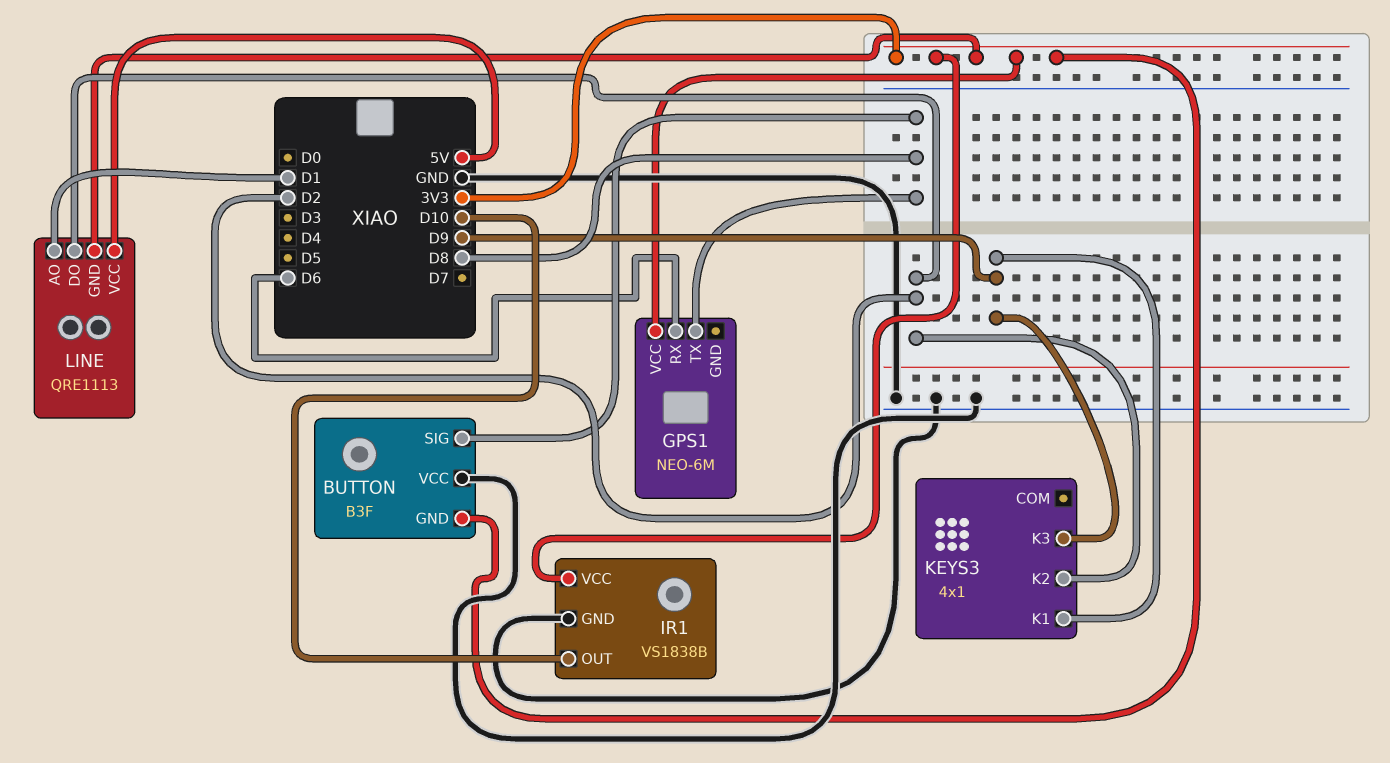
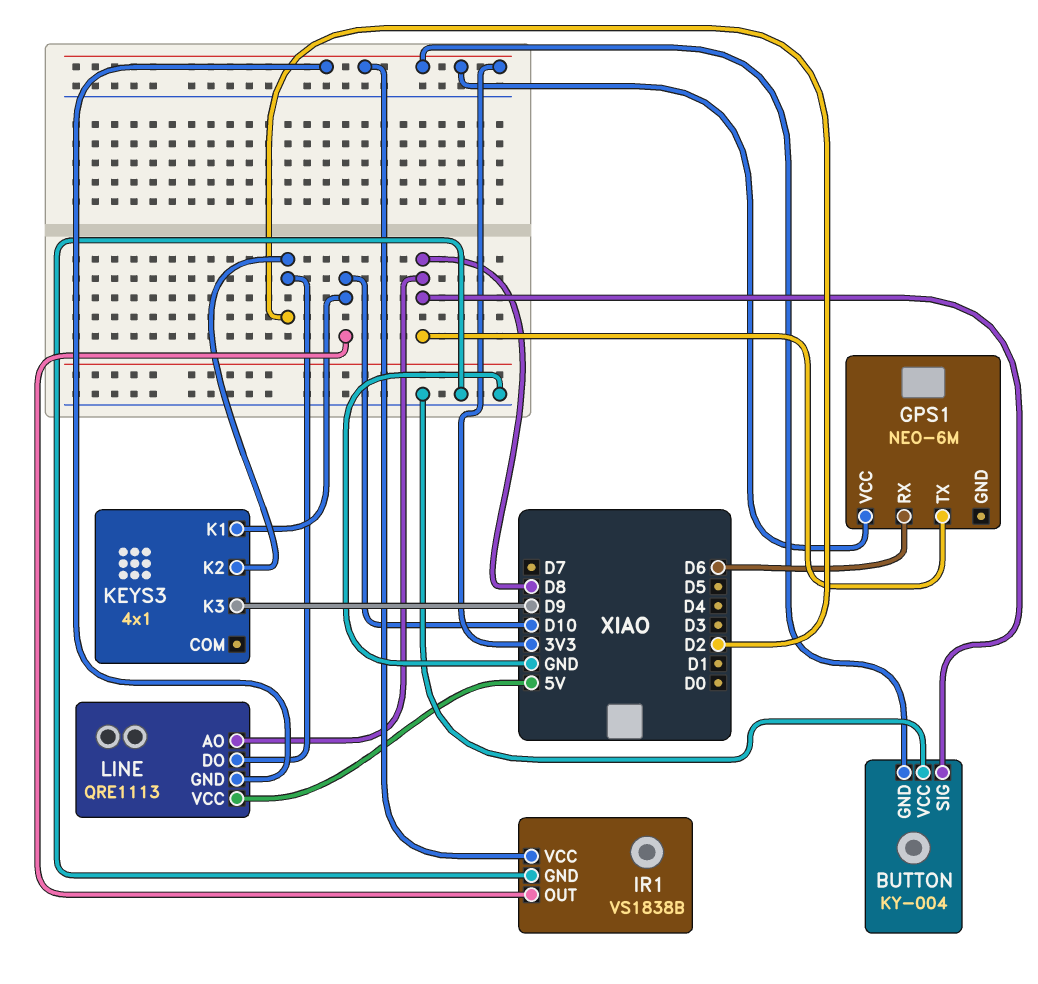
BUTTON: B3F -> KY-004
KEYS3 pin K1: D9 -> D10
LINE pin AO: D1 -> D8

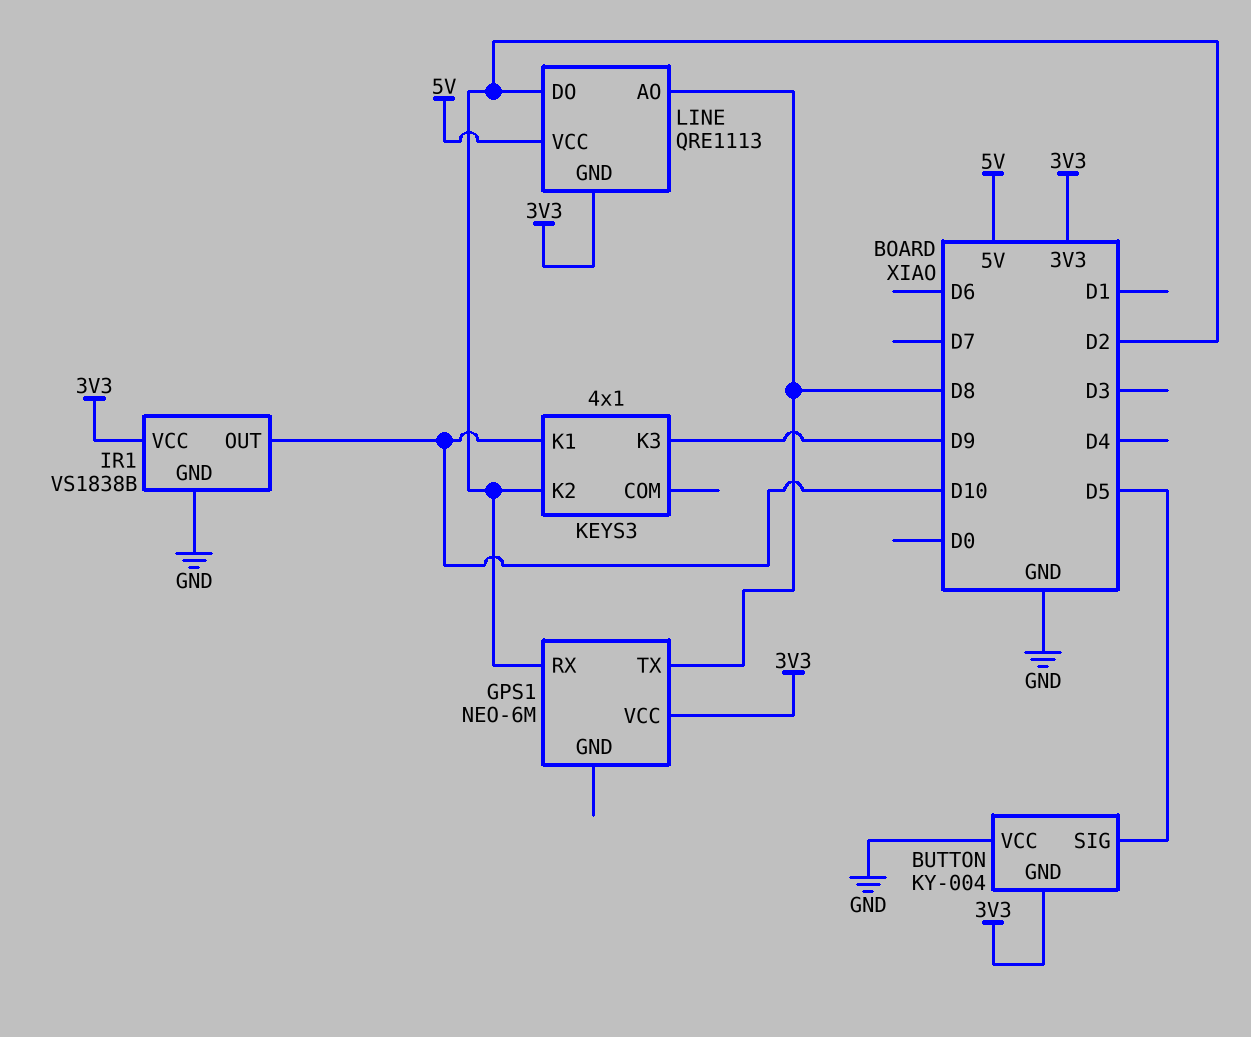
BUTTON pin SIG: D8 -> D5
GPS1 pin RX: D6 -> D2

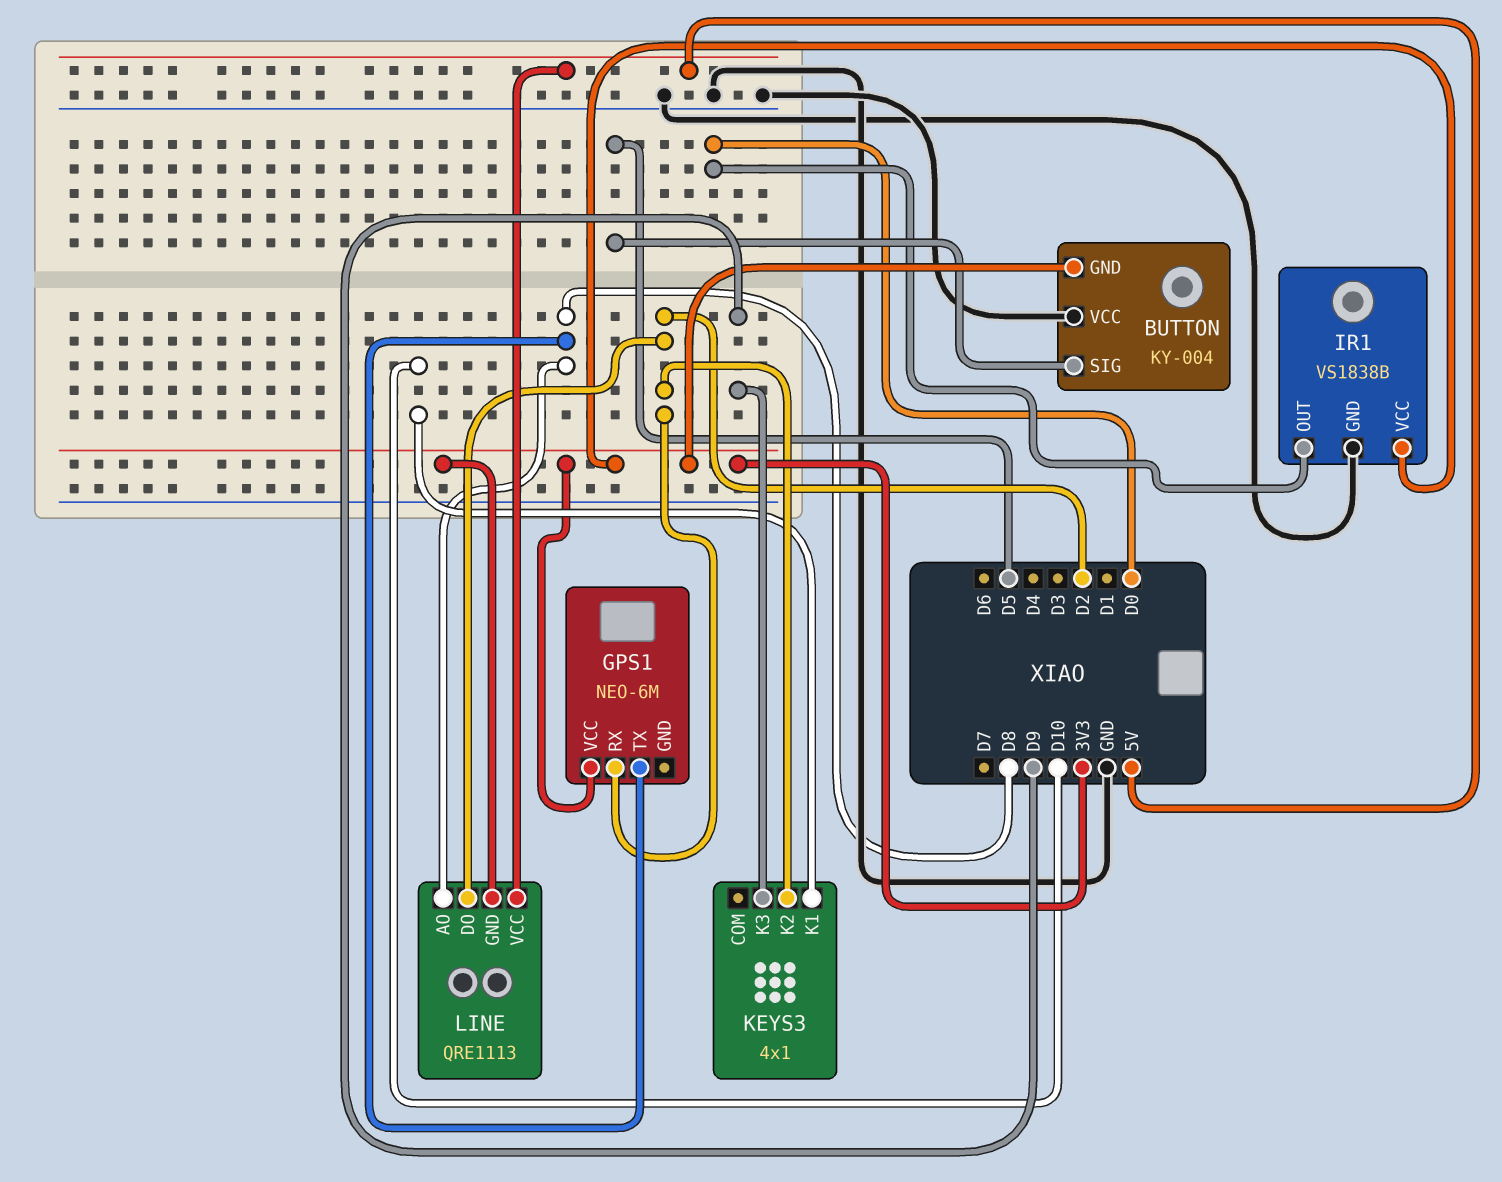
IR1 pin OUT: D10 -> D0

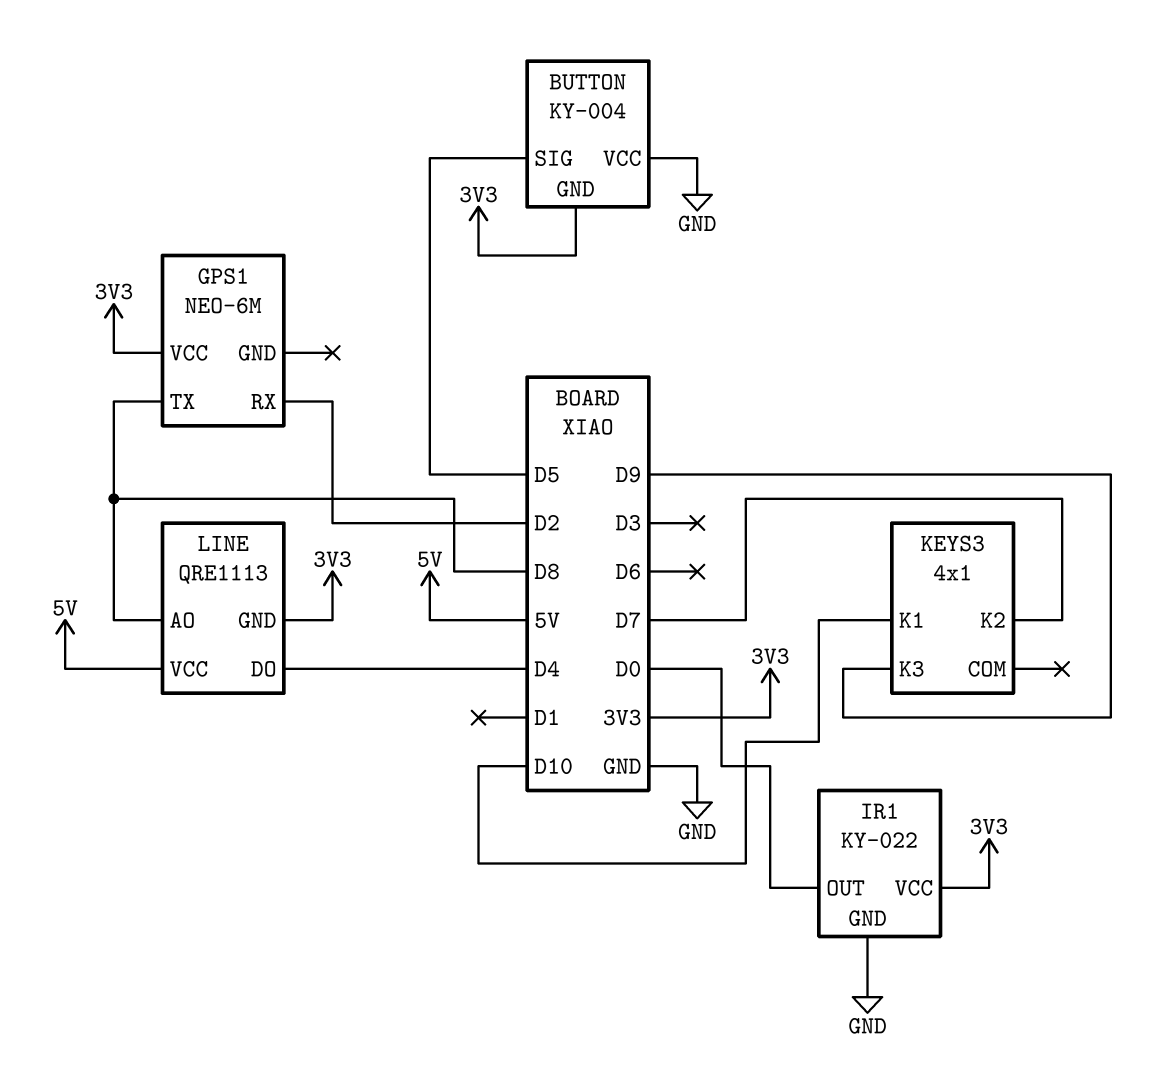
IR1: VS1838B -> KY-022
KEYS3 pin K2: D2 -> D7
LINE pin DO: D2 -> D4

